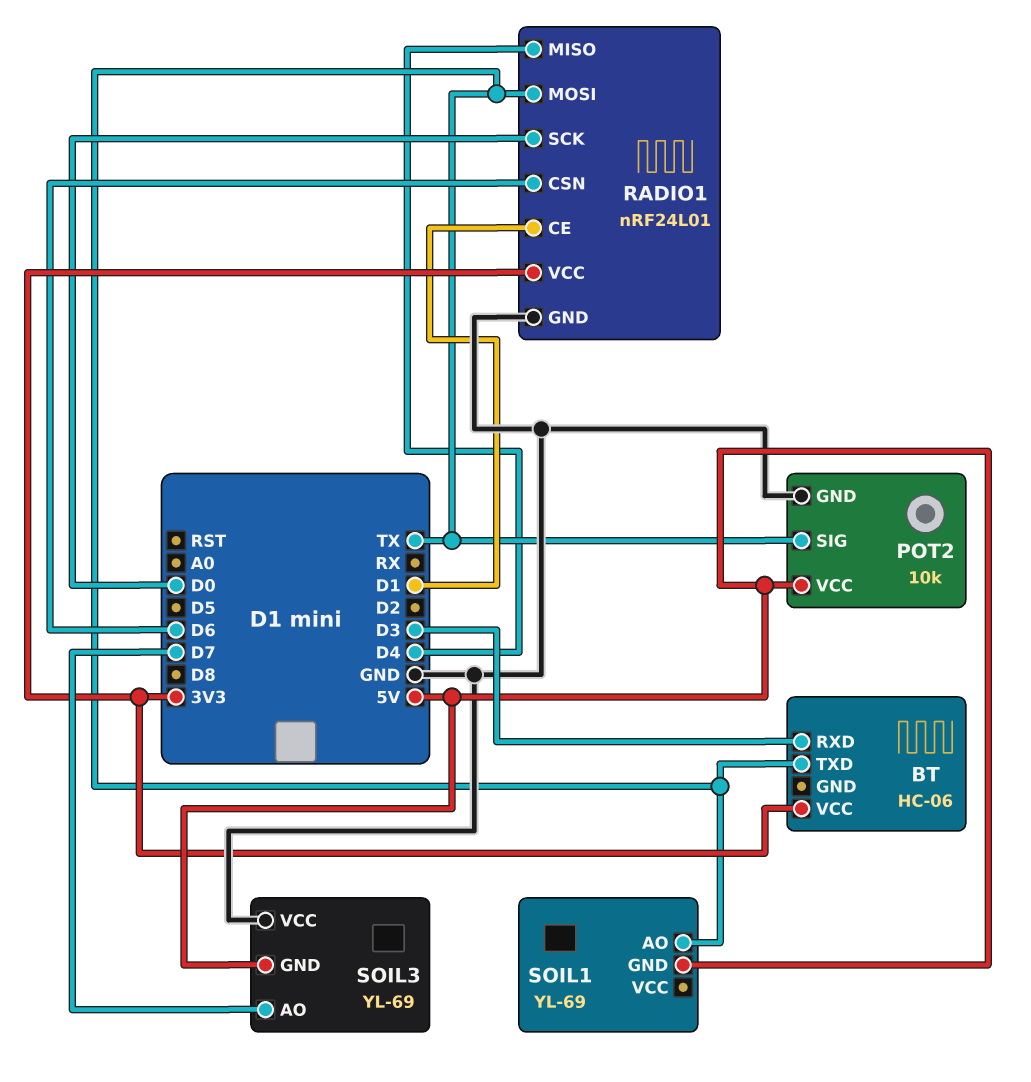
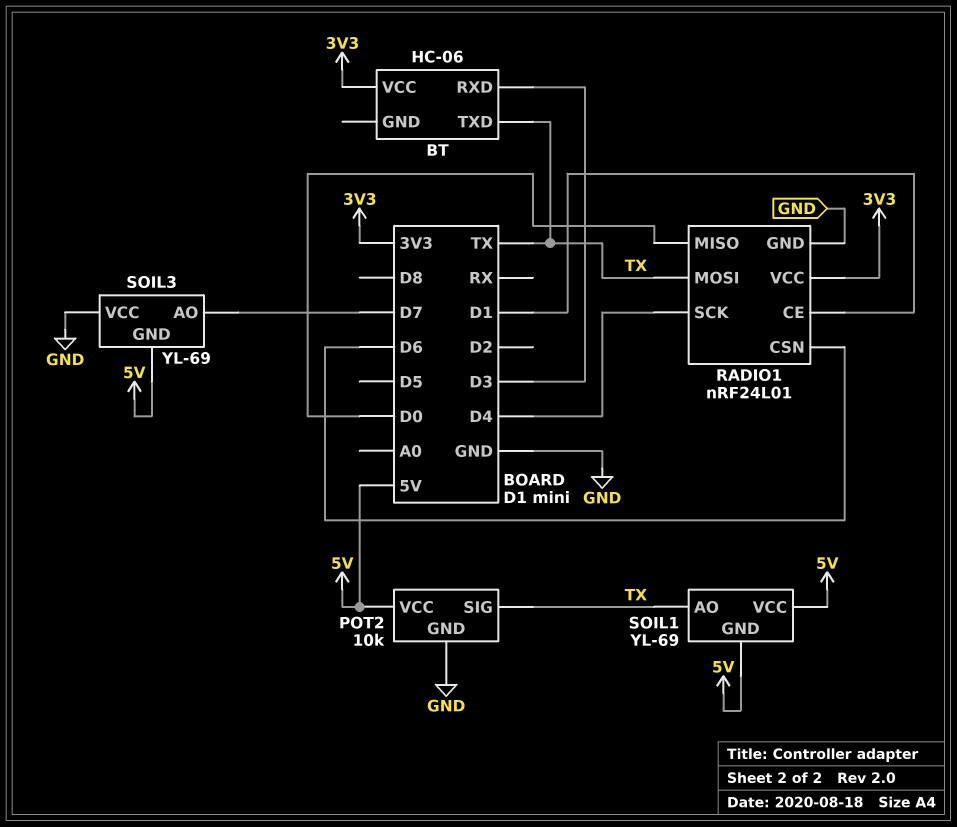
RADIO1 pin MISO: D4 -> D0
RADIO1 pin SCK: D0 -> D4
SOIL1 pin VCC: none -> 5V

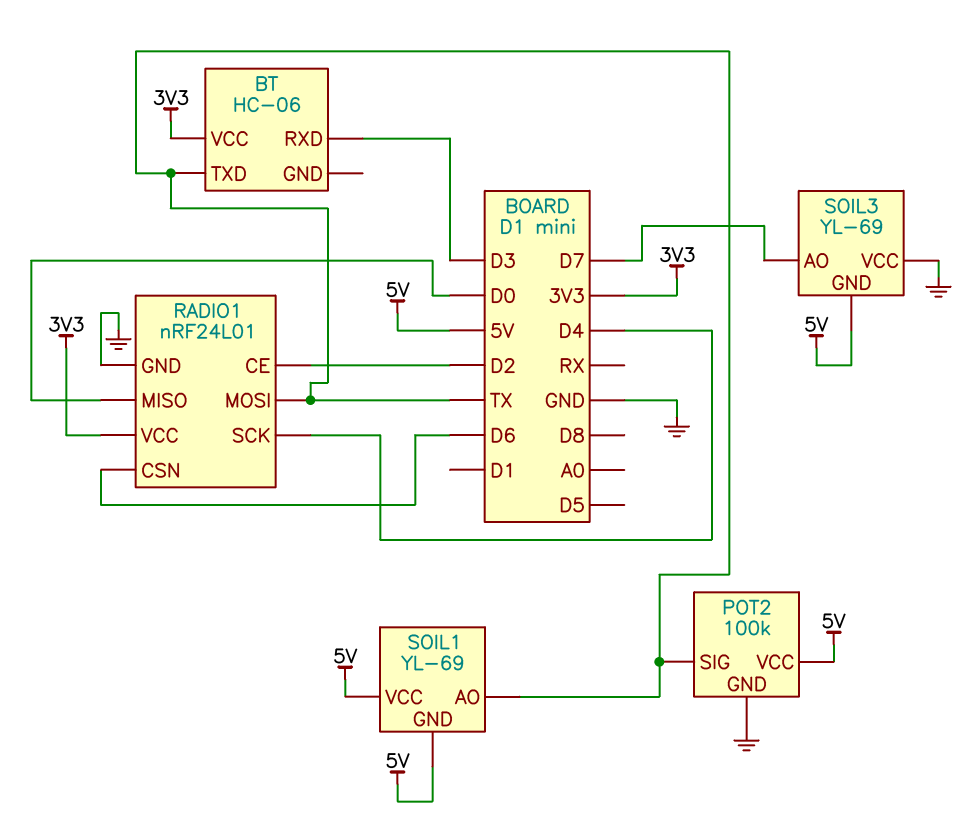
POT2: 10k -> 100k
RADIO1 pin CE: D1 -> D2

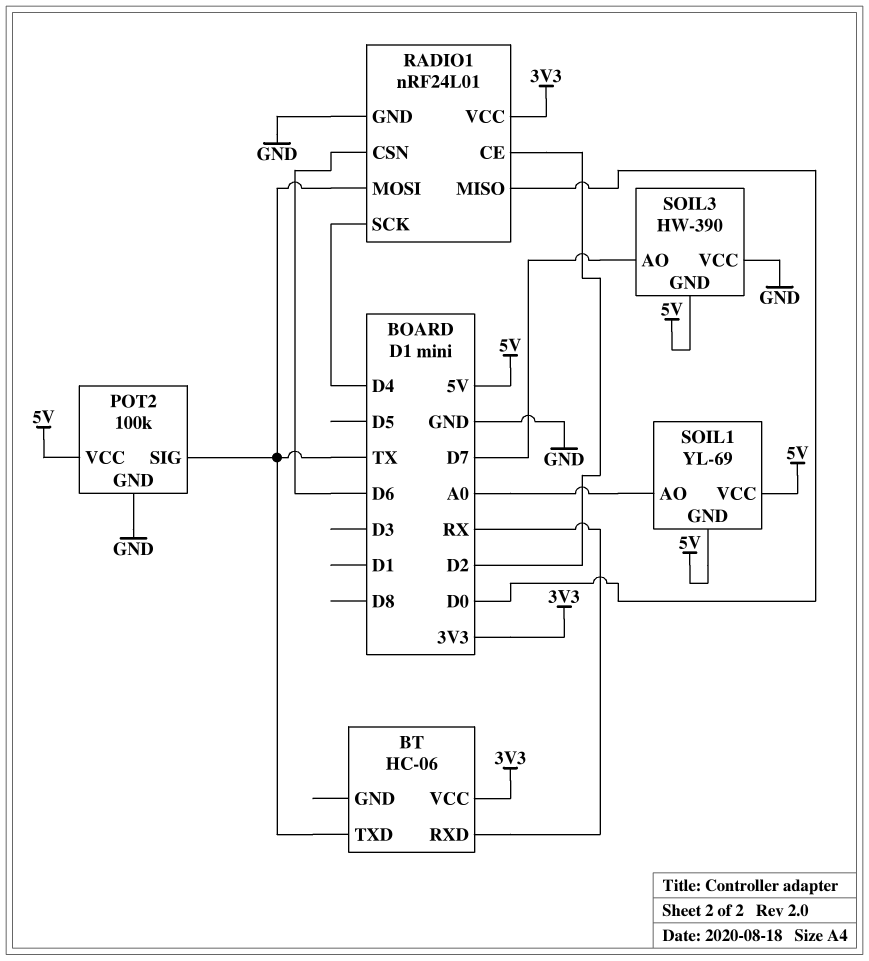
BT pin RXD: D3 -> RX
SOIL1 pin AO: TX -> A0
SOIL3: YL-69 -> HW-390

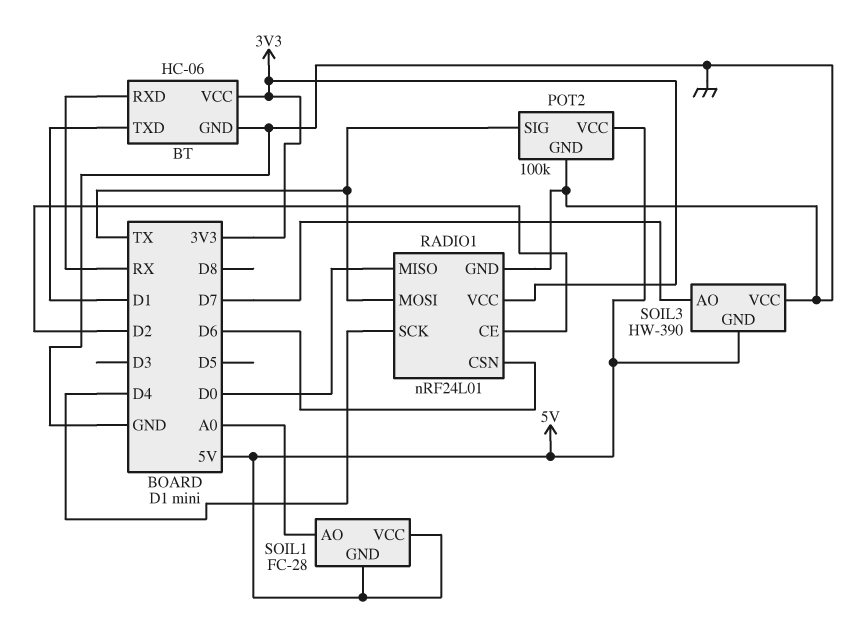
BT pin GND: none -> GND
BT pin TXD: TX -> D1
SOIL1: YL-69 -> FC-28

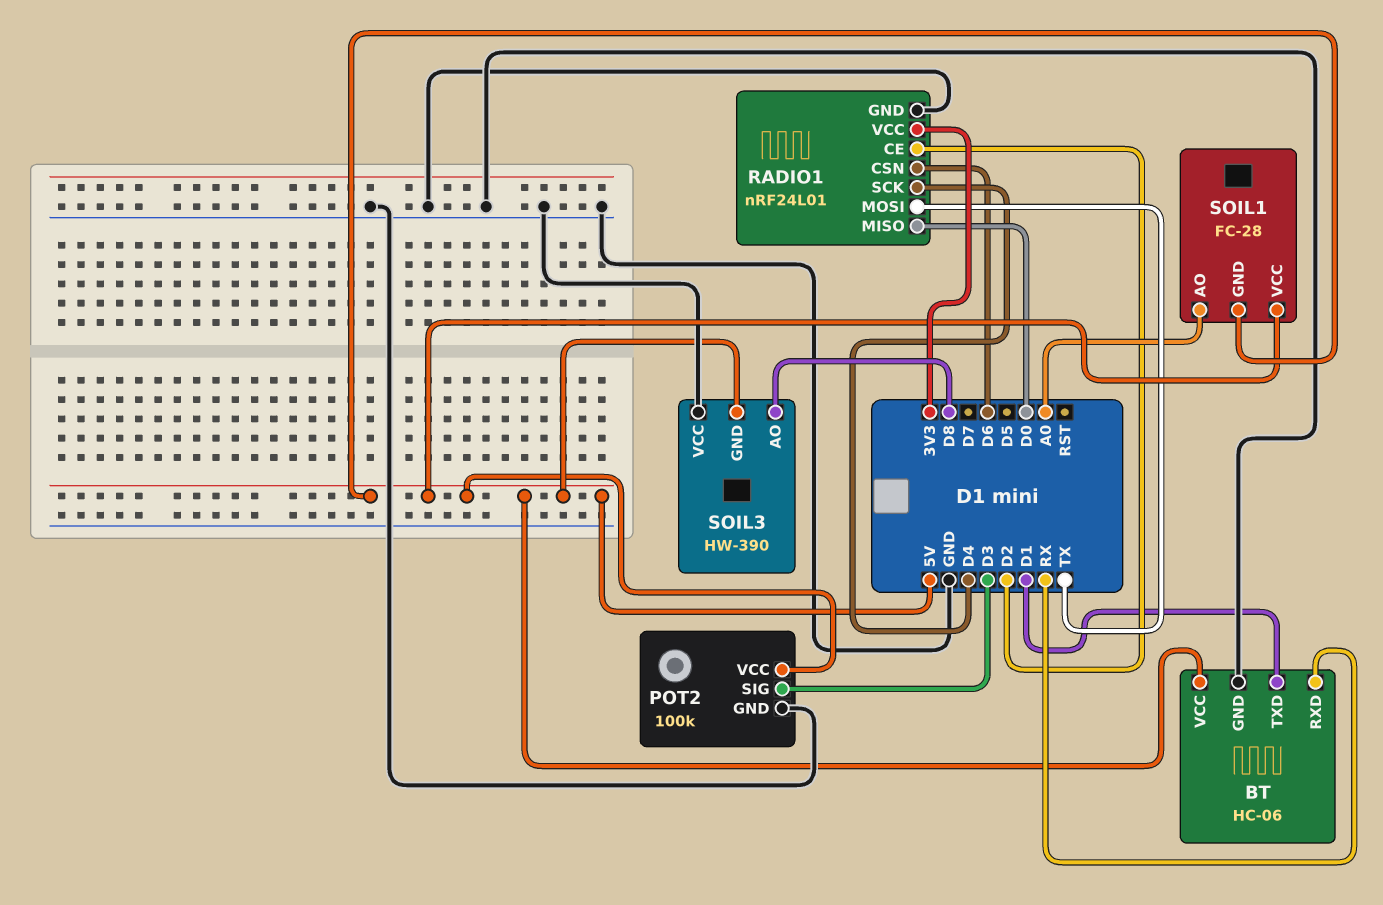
BT pin VCC: 3V3 -> 5V
POT2 pin SIG: TX -> D3
SOIL3 pin AO: D7 -> D8

